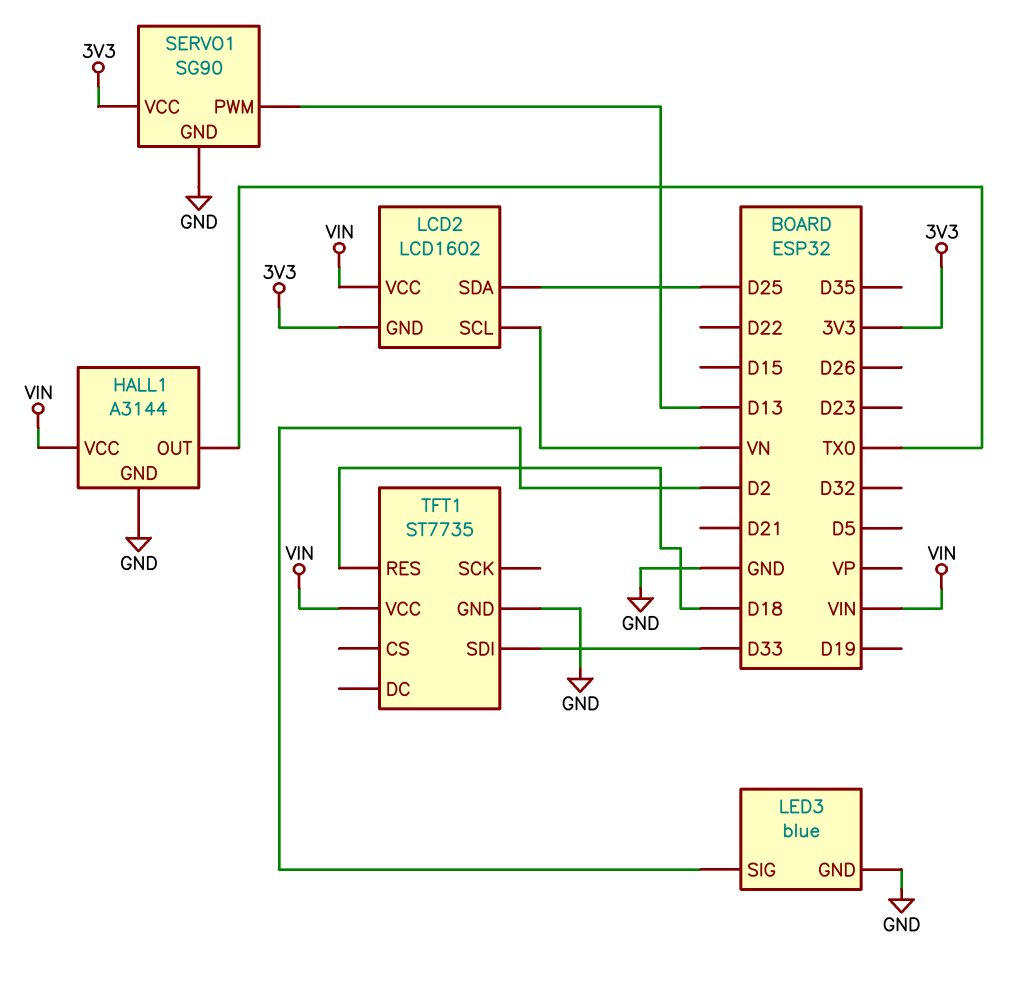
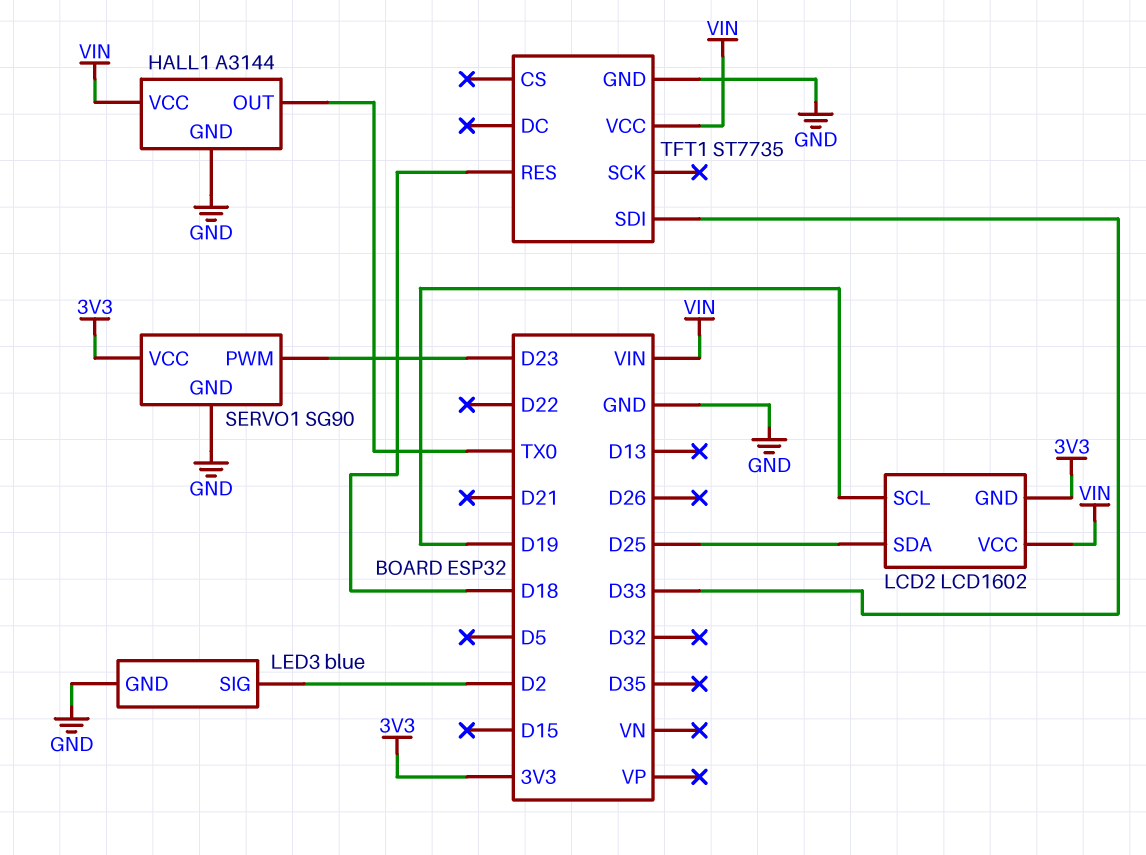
LCD2 pin SCL: VN -> D19
SERVO1 pin PWM: D13 -> D23

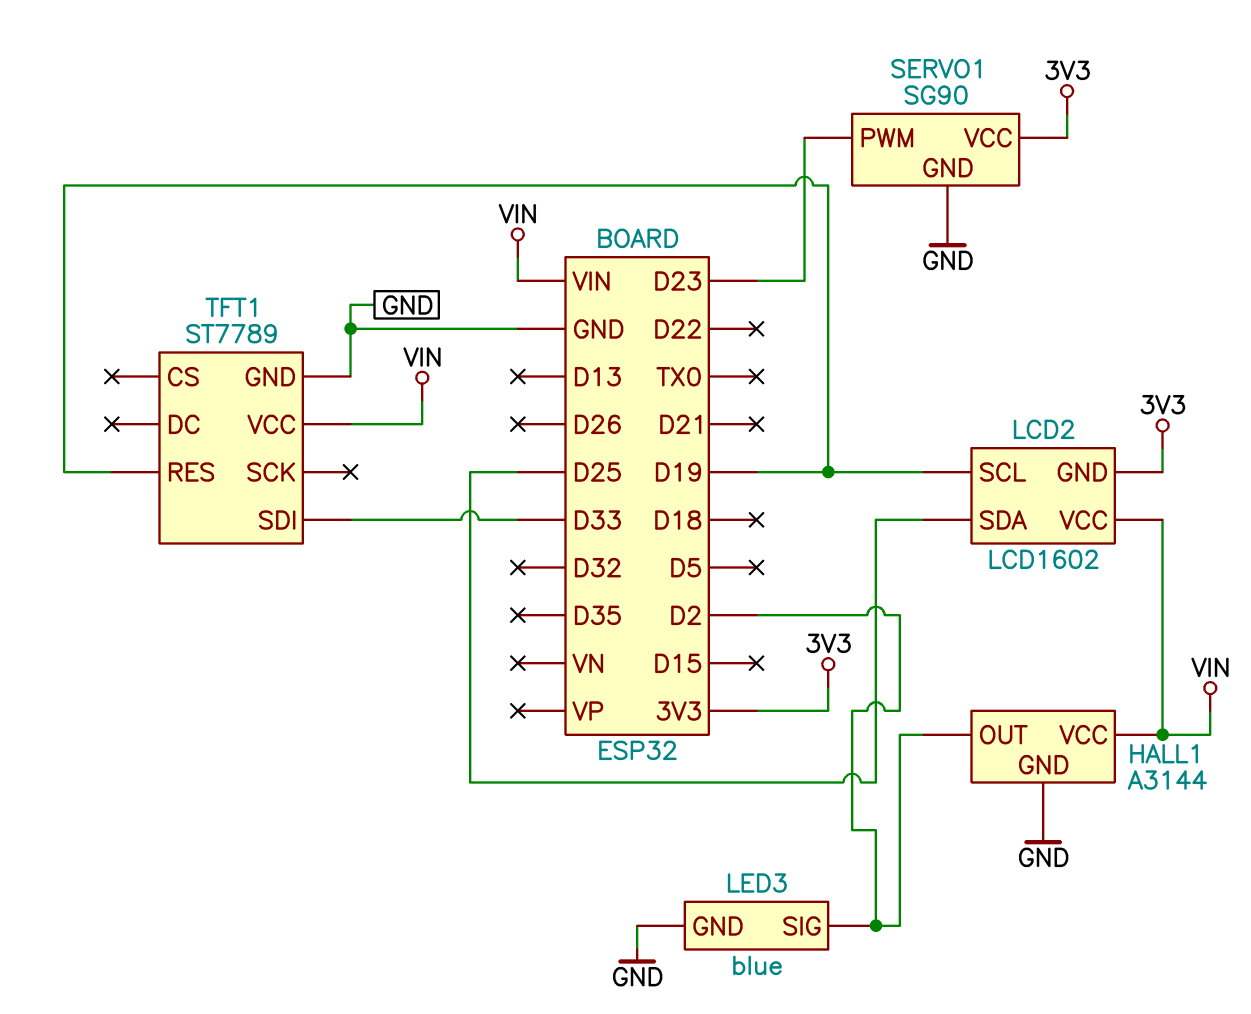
HALL1 pin OUT: TX0 -> D2
TFT1: ST7735 -> ST7789
TFT1 pin RES: D18 -> D19

